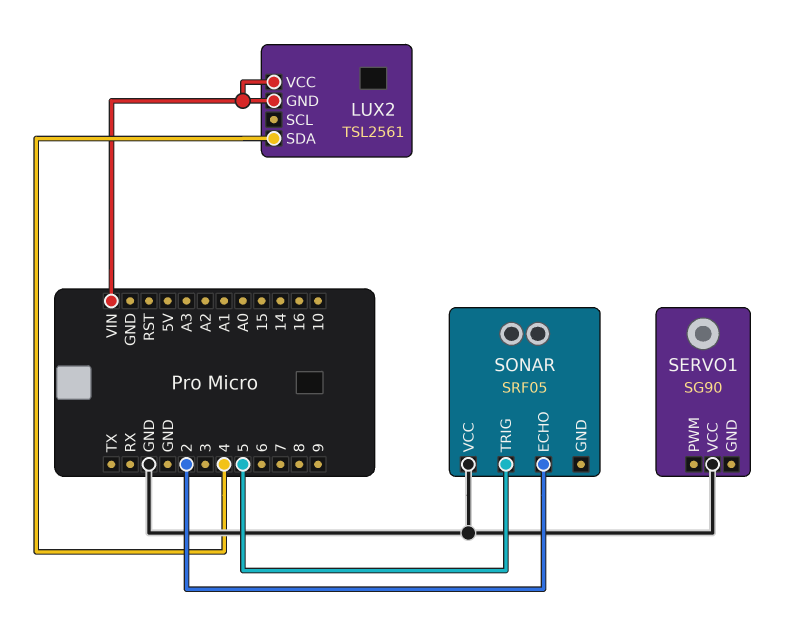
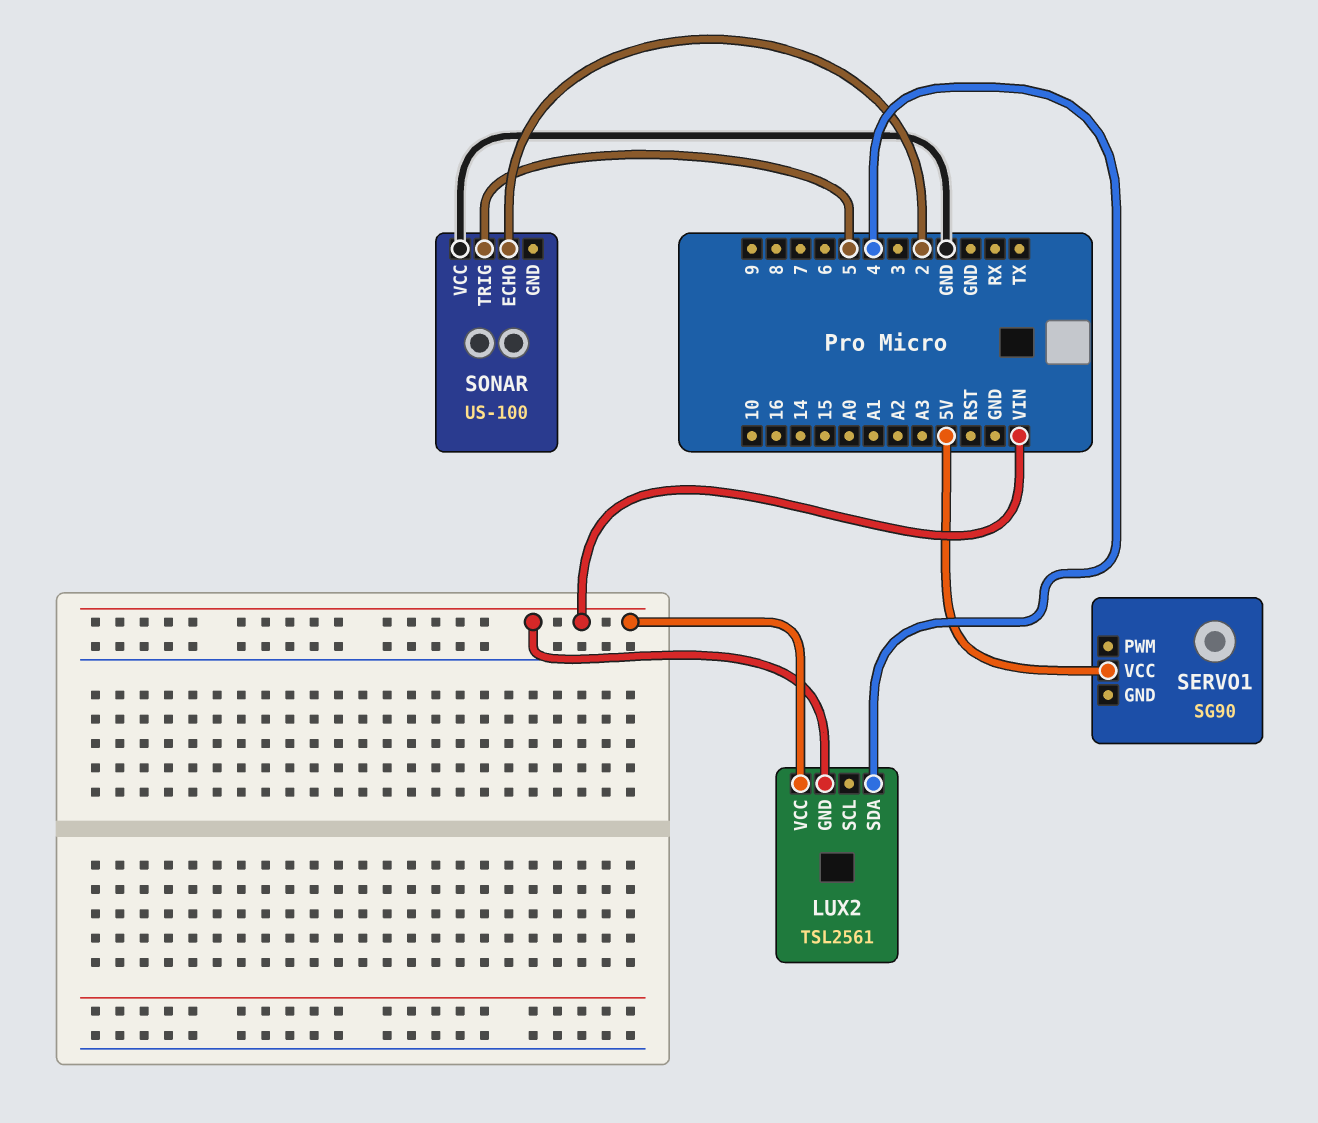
SERVO1 pin VCC: GND -> 5V
SONAR: SRF05 -> US-100

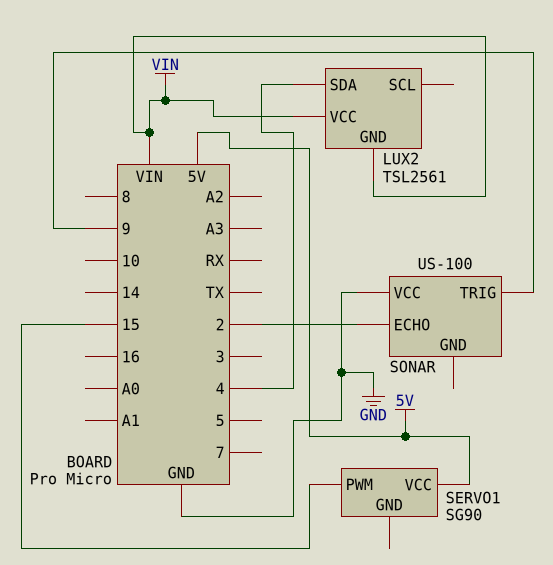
SERVO1 pin PWM: none -> 15
SONAR pin TRIG: 5 -> 9

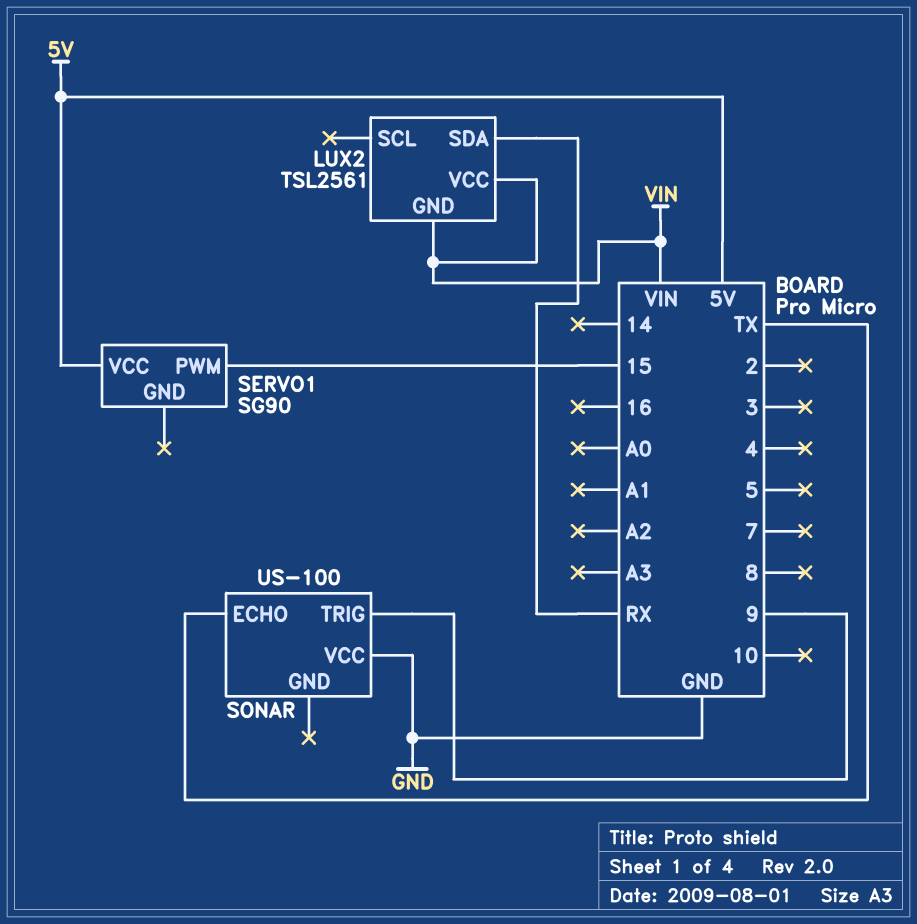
LUX2 pin SDA: 4 -> RX
SONAR pin ECHO: 2 -> TX

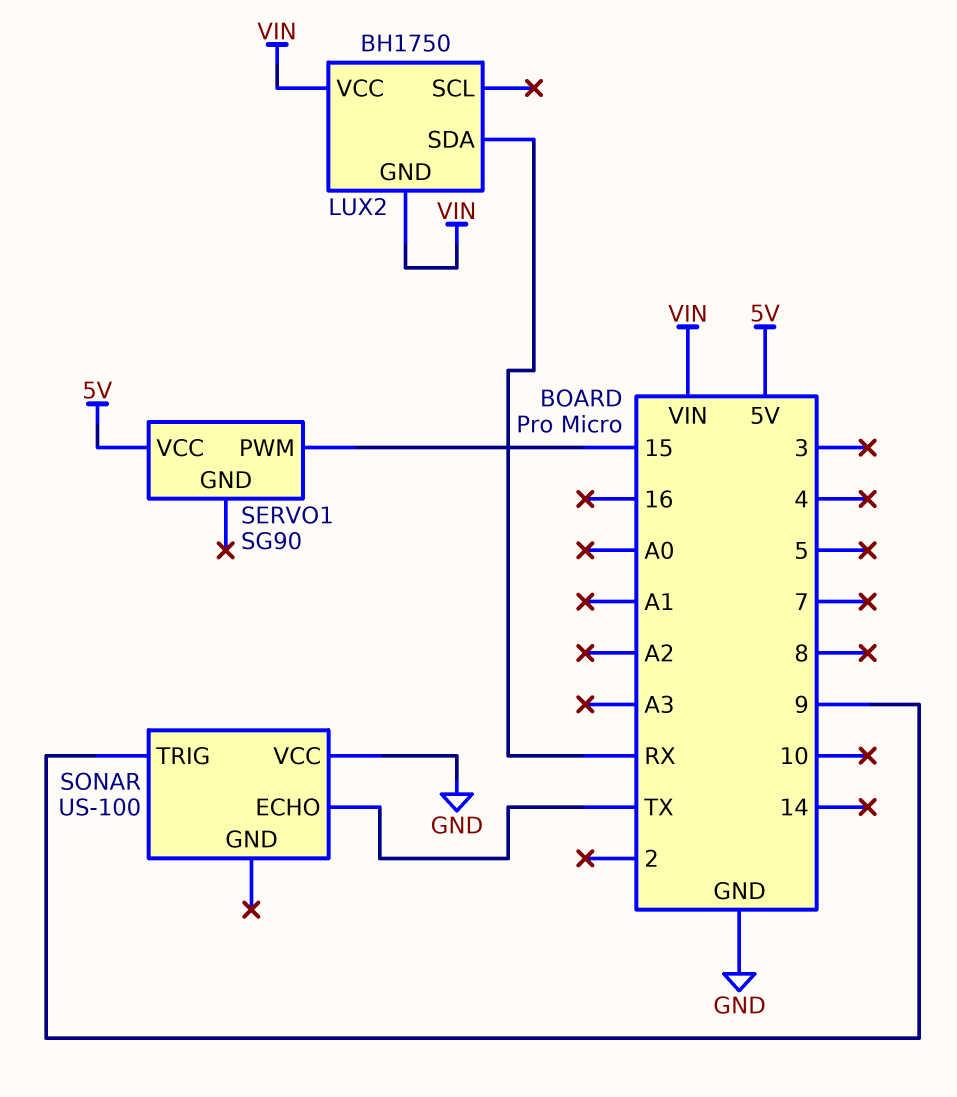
LUX2: TSL2561 -> BH1750

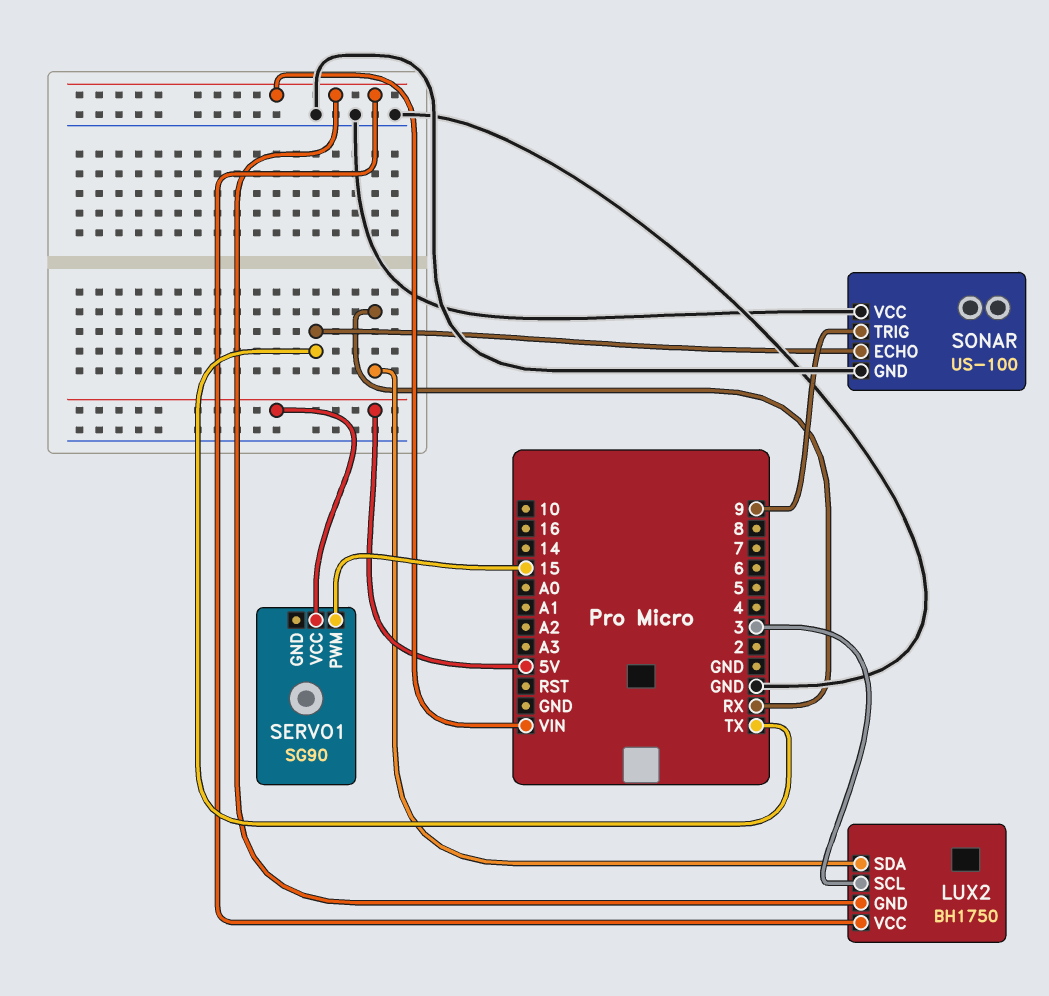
LUX2 pin SCL: none -> 3
SONAR pin GND: none -> GND

